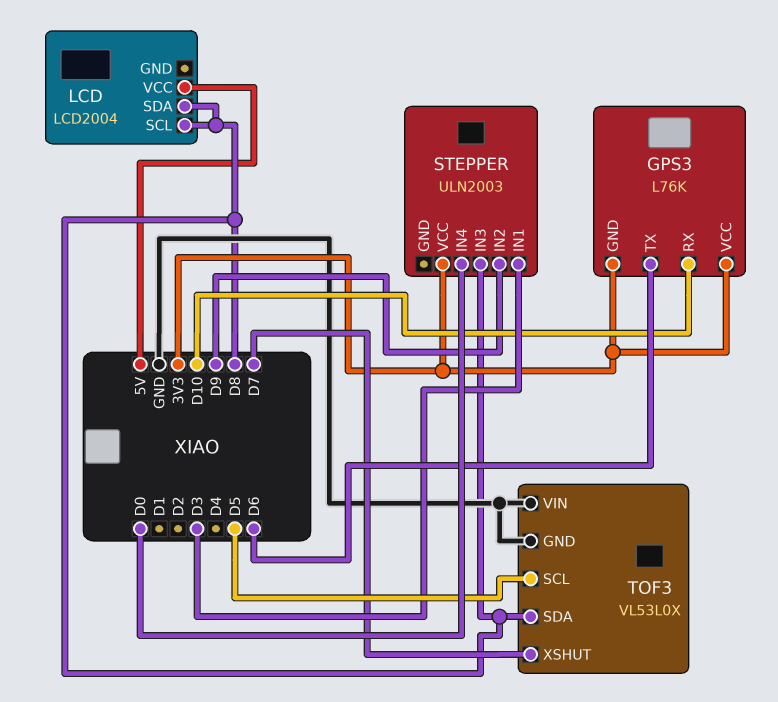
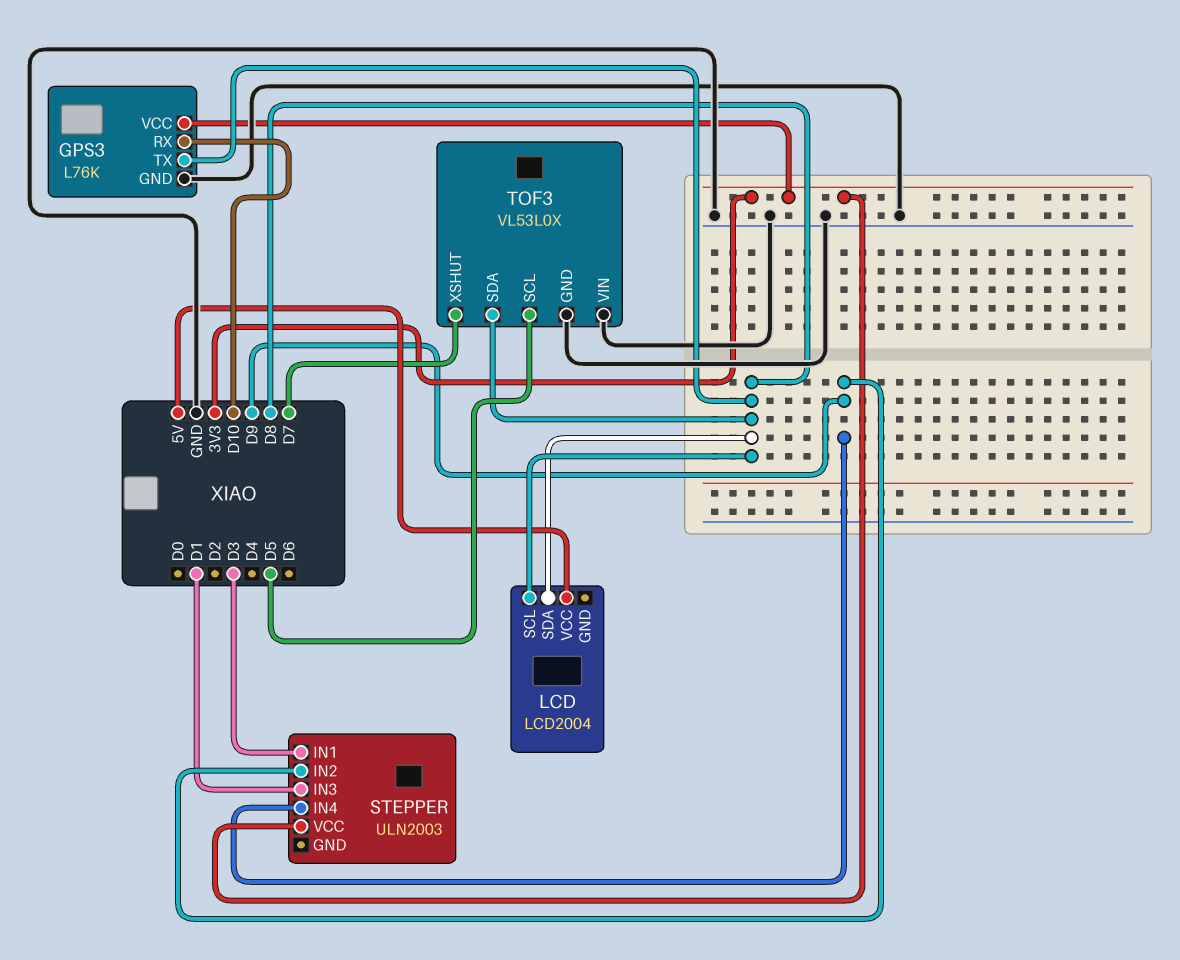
GPS3 pin GND: 3V3 -> GND
GPS3 pin TX: D6 -> D8
STEPPER pin IN3: D8 -> D1
STEPPER pin IN4: D0 -> D9

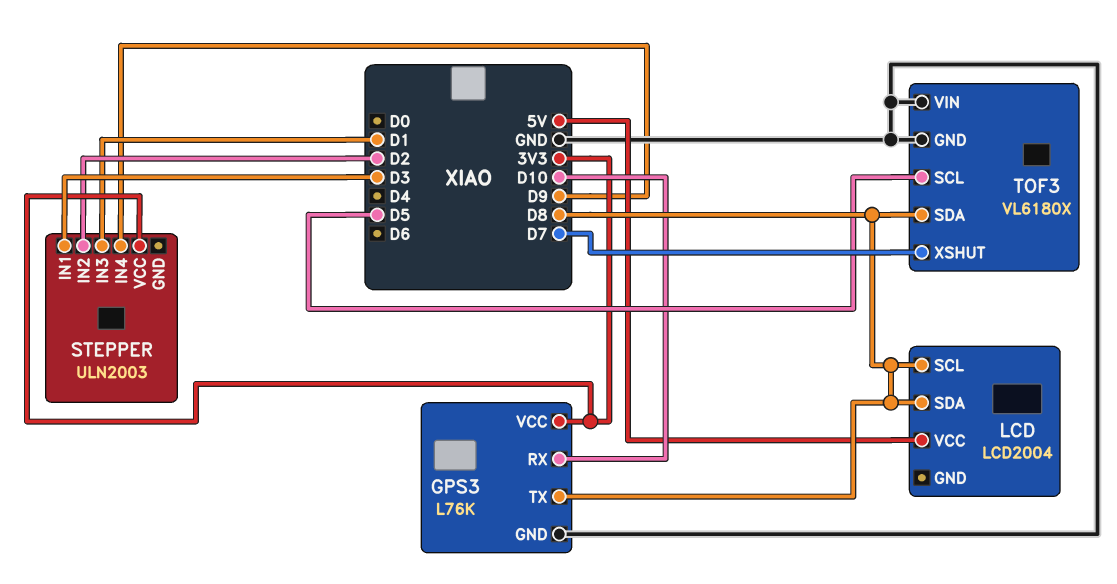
STEPPER pin IN2: D9 -> D2
TOF3: VL53L0X -> VL6180X

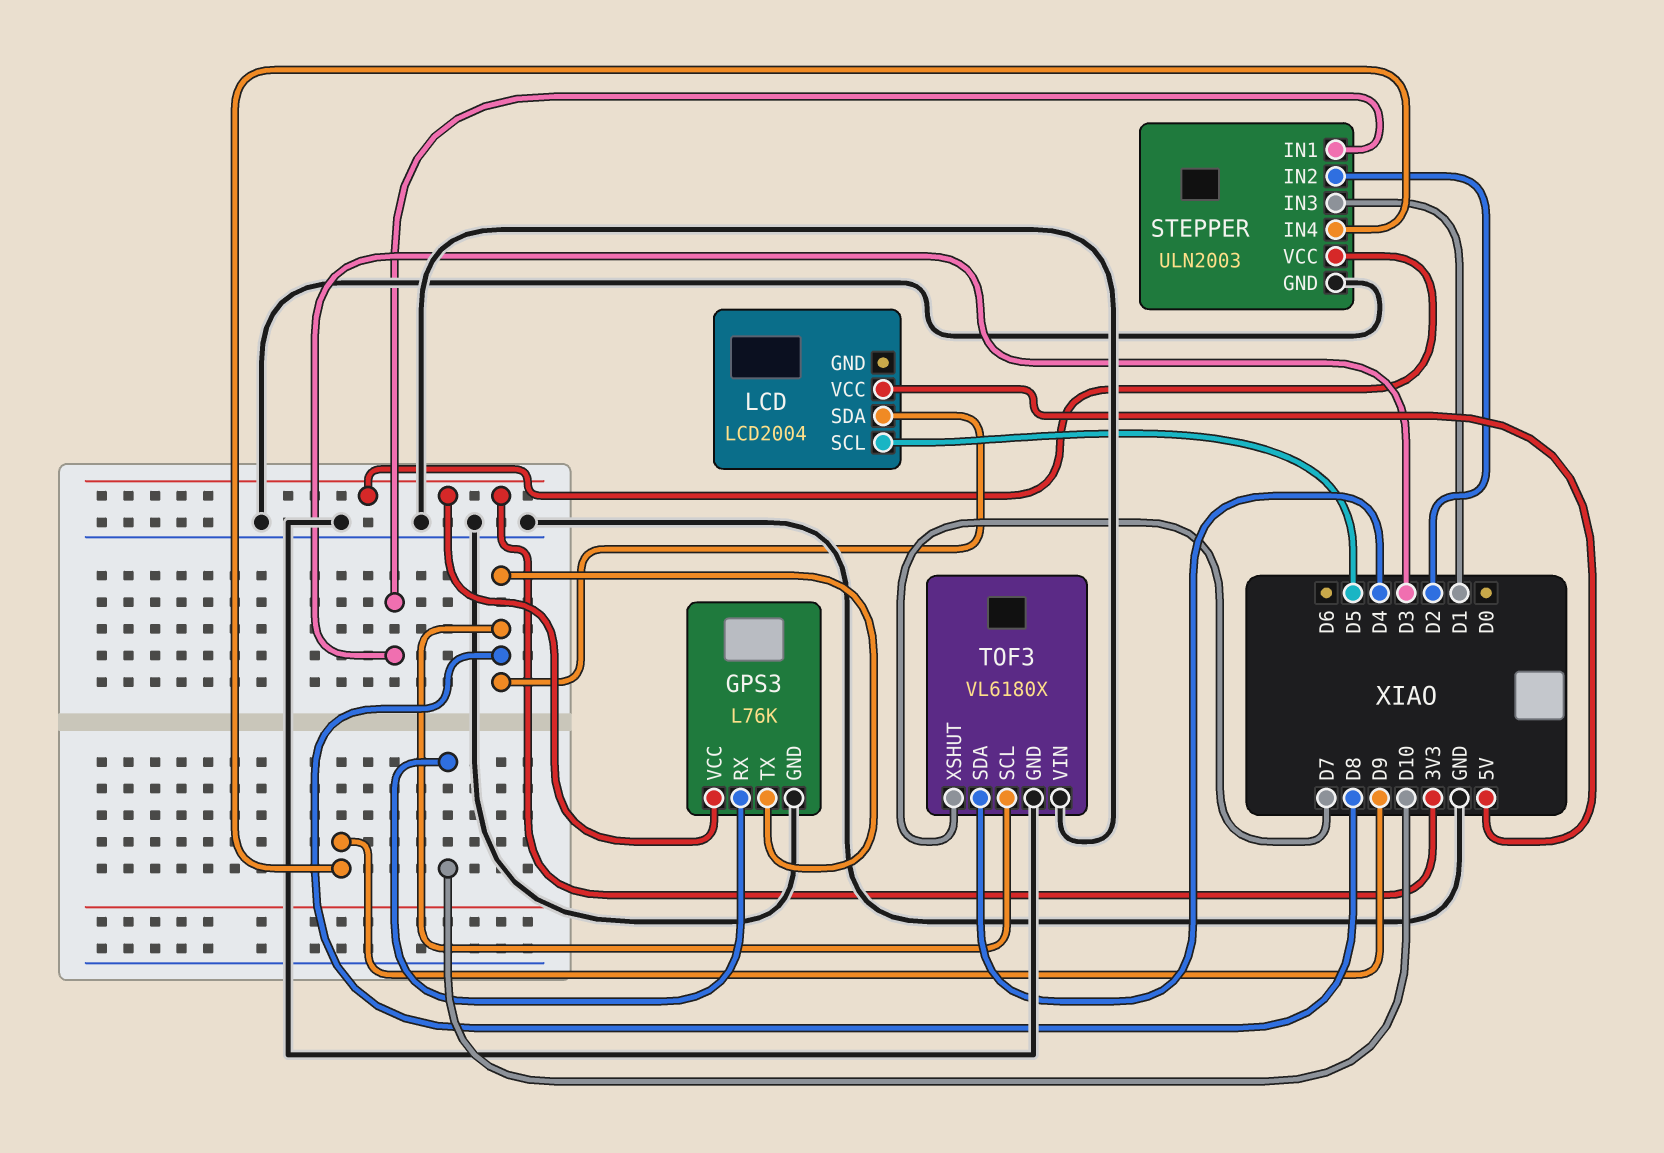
LCD pin SCL: D8 -> D5
STEPPER pin GND: none -> GND
TOF3 pin SCL: D5 -> D8
TOF3 pin SDA: D8 -> D4

